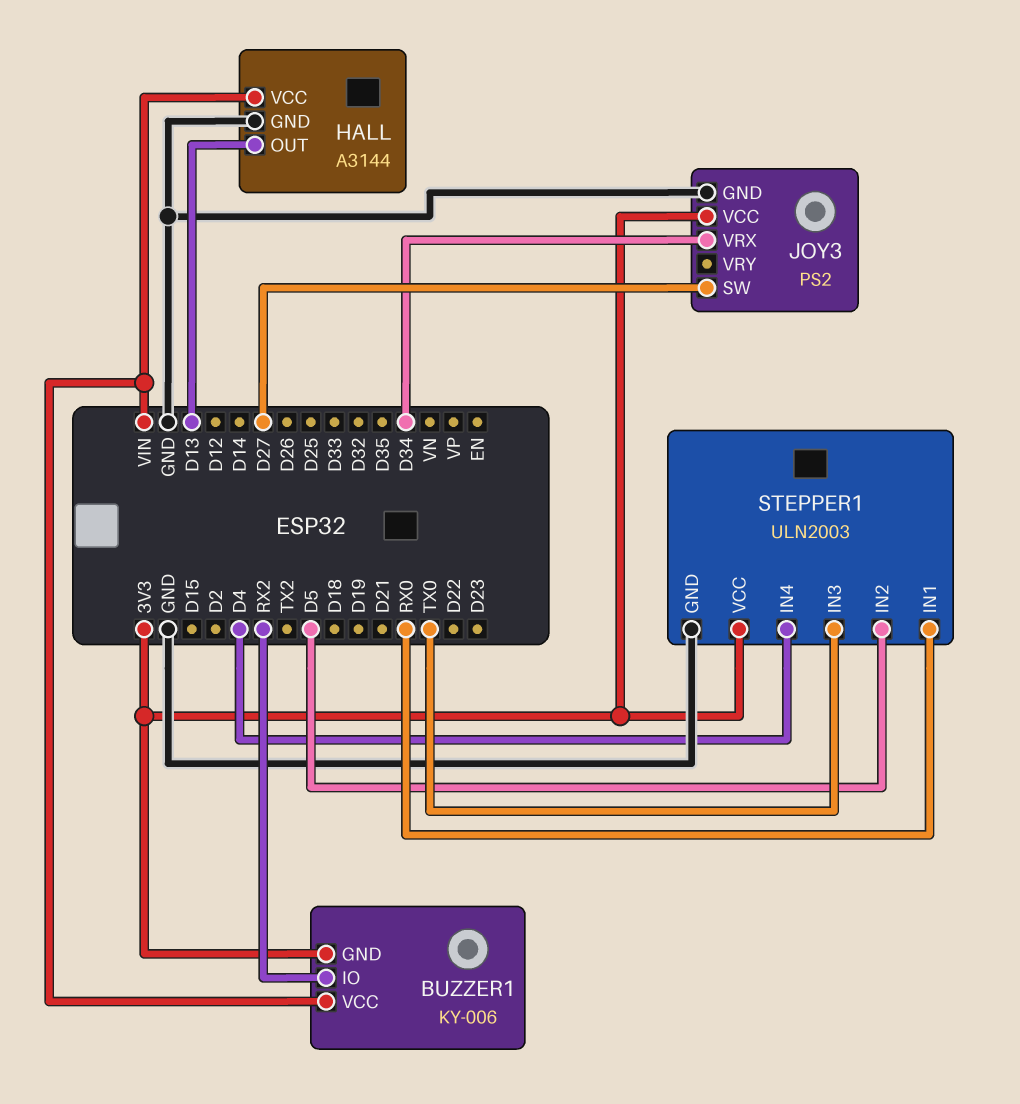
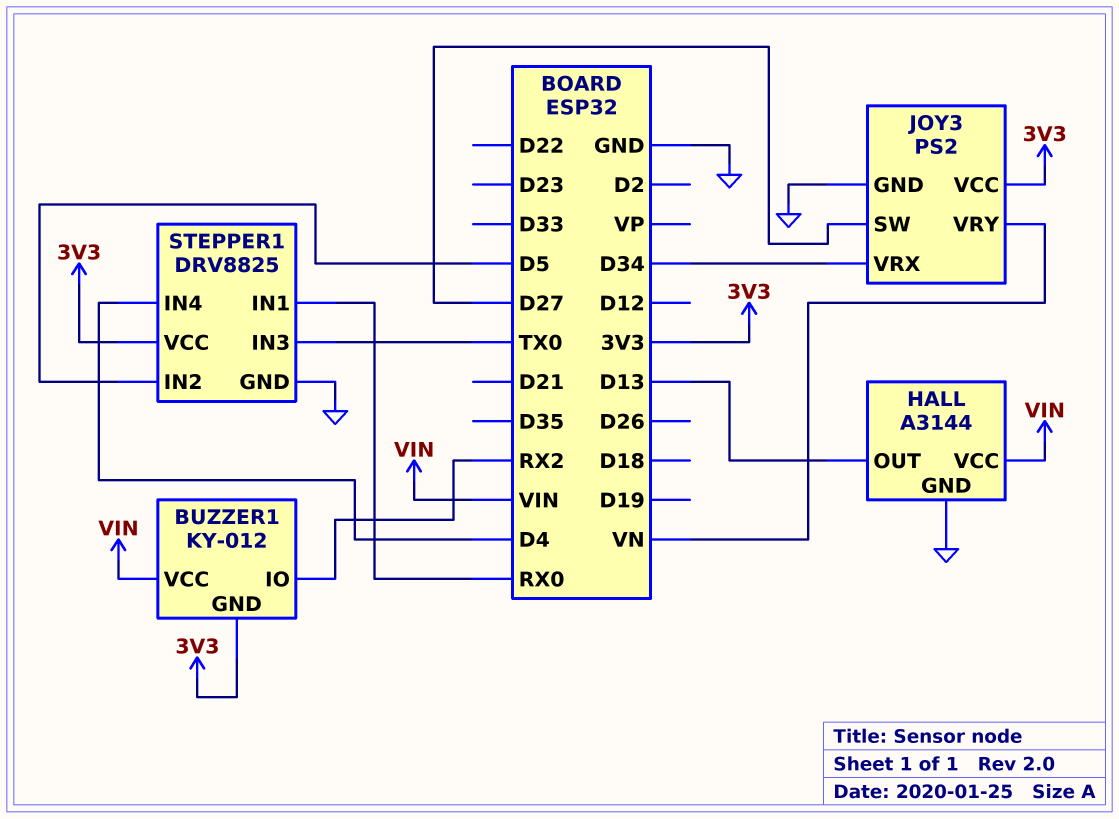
BUZZER1: KY-006 -> KY-012
JOY3 pin VRY: none -> VN
STEPPER1: ULN2003 -> DRV8825

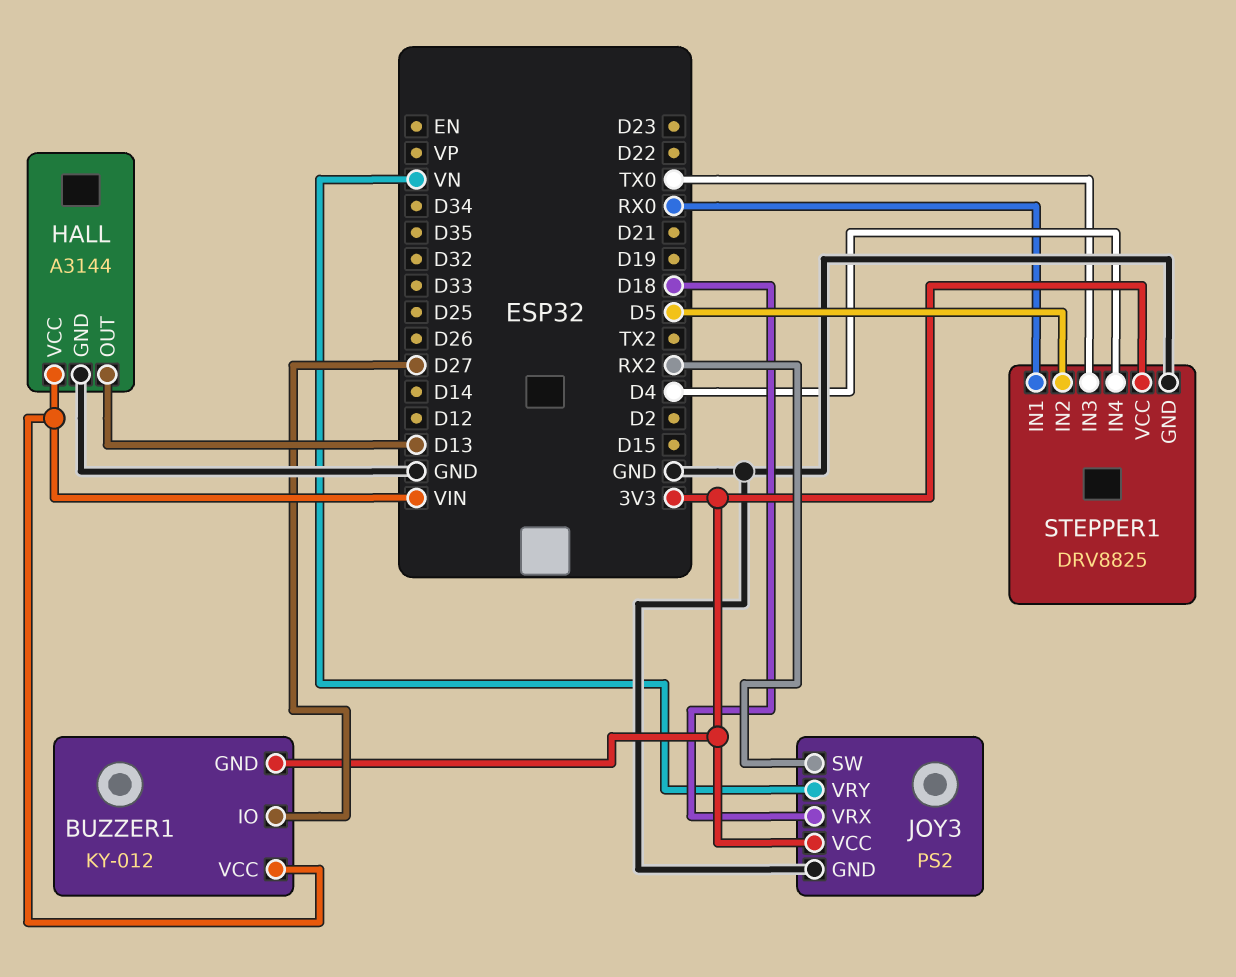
BUZZER1 pin IO: RX2 -> D27
JOY3 pin SW: D27 -> RX2
JOY3 pin VRX: D34 -> D18

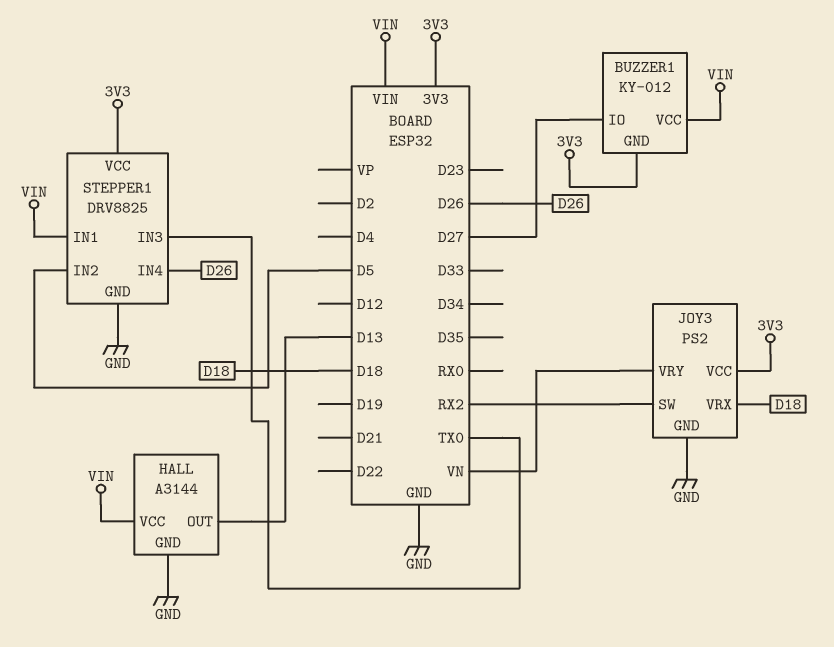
STEPPER1 pin IN1: RX0 -> VIN
STEPPER1 pin IN4: D4 -> D26

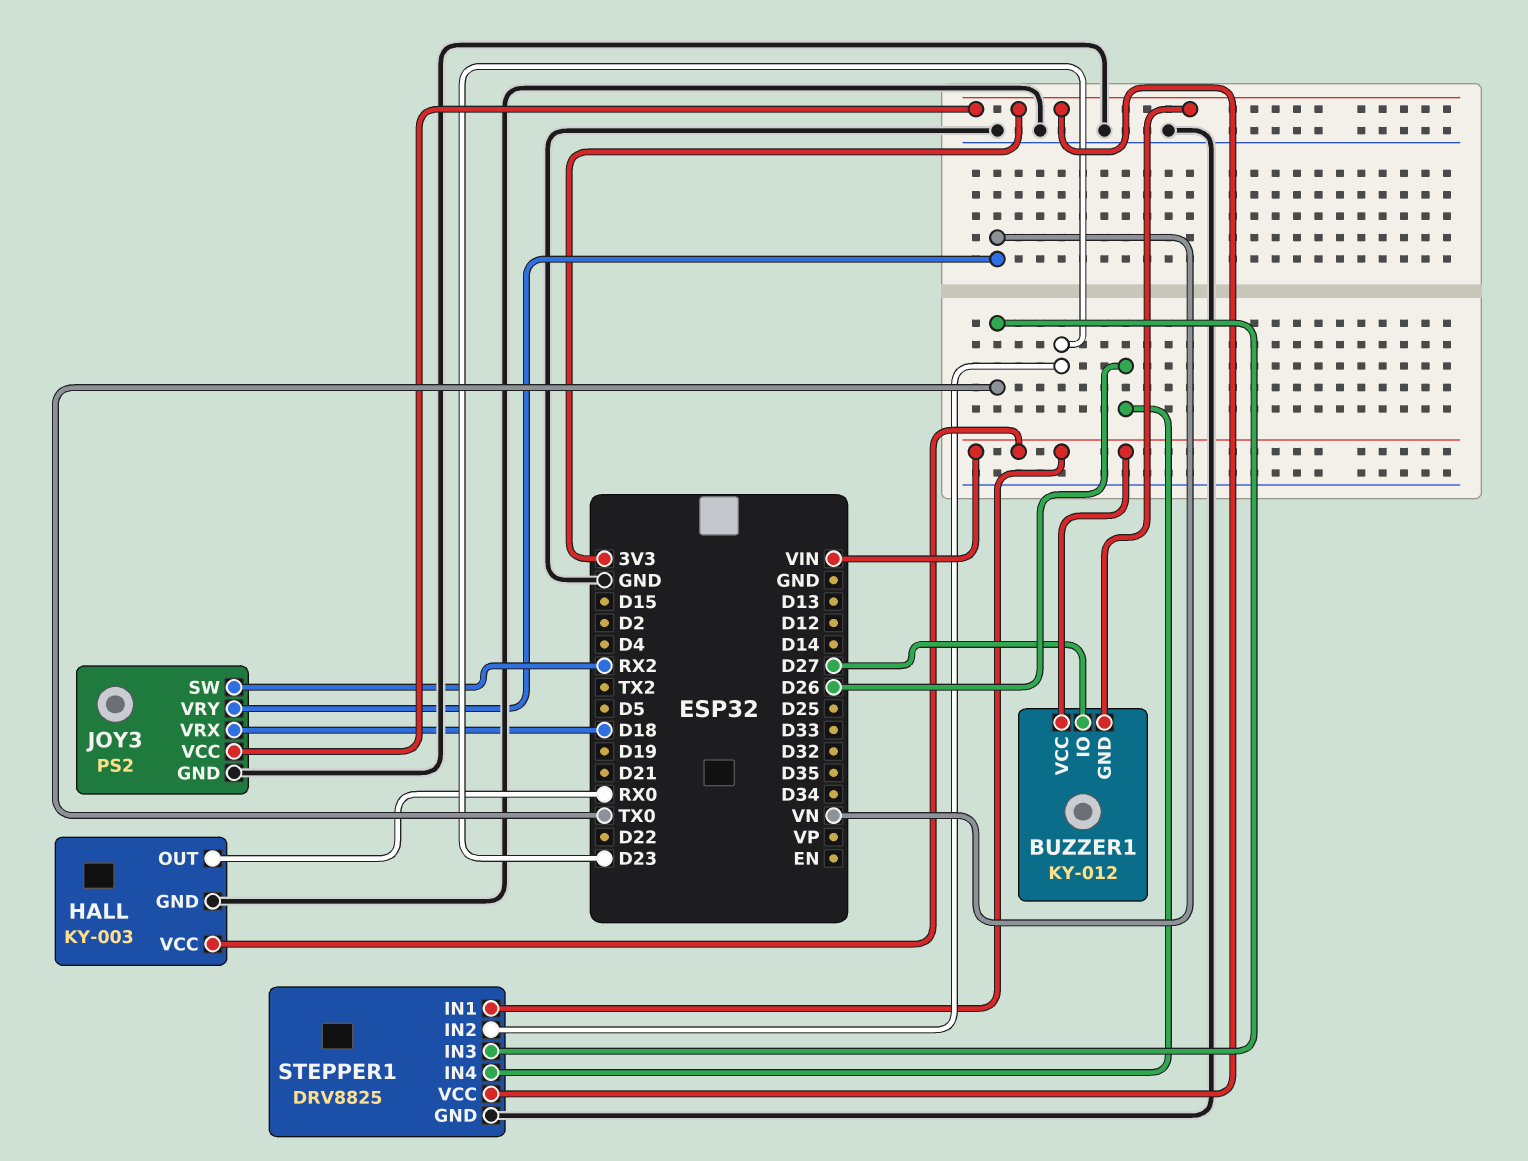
HALL: A3144 -> KY-003
HALL pin OUT: D13 -> RX0
STEPPER1 pin IN2: D5 -> D23

